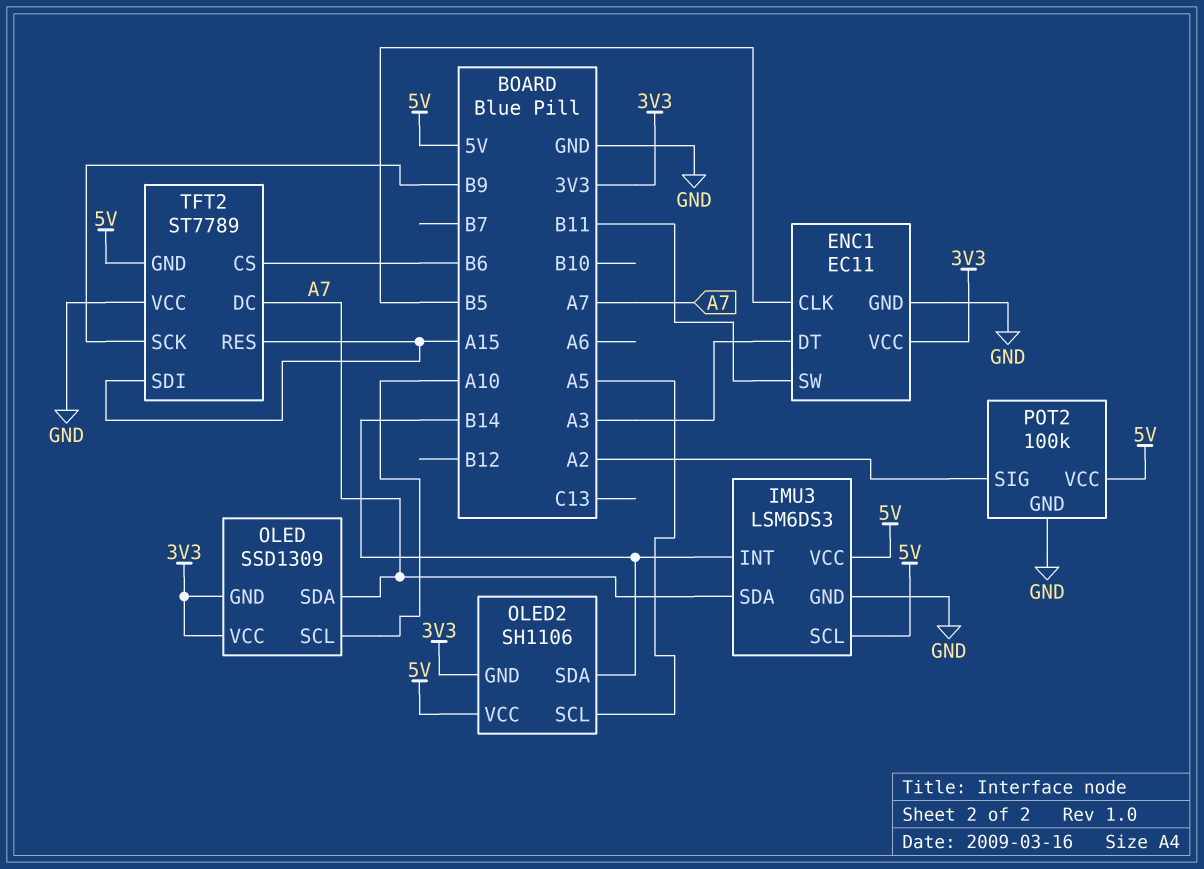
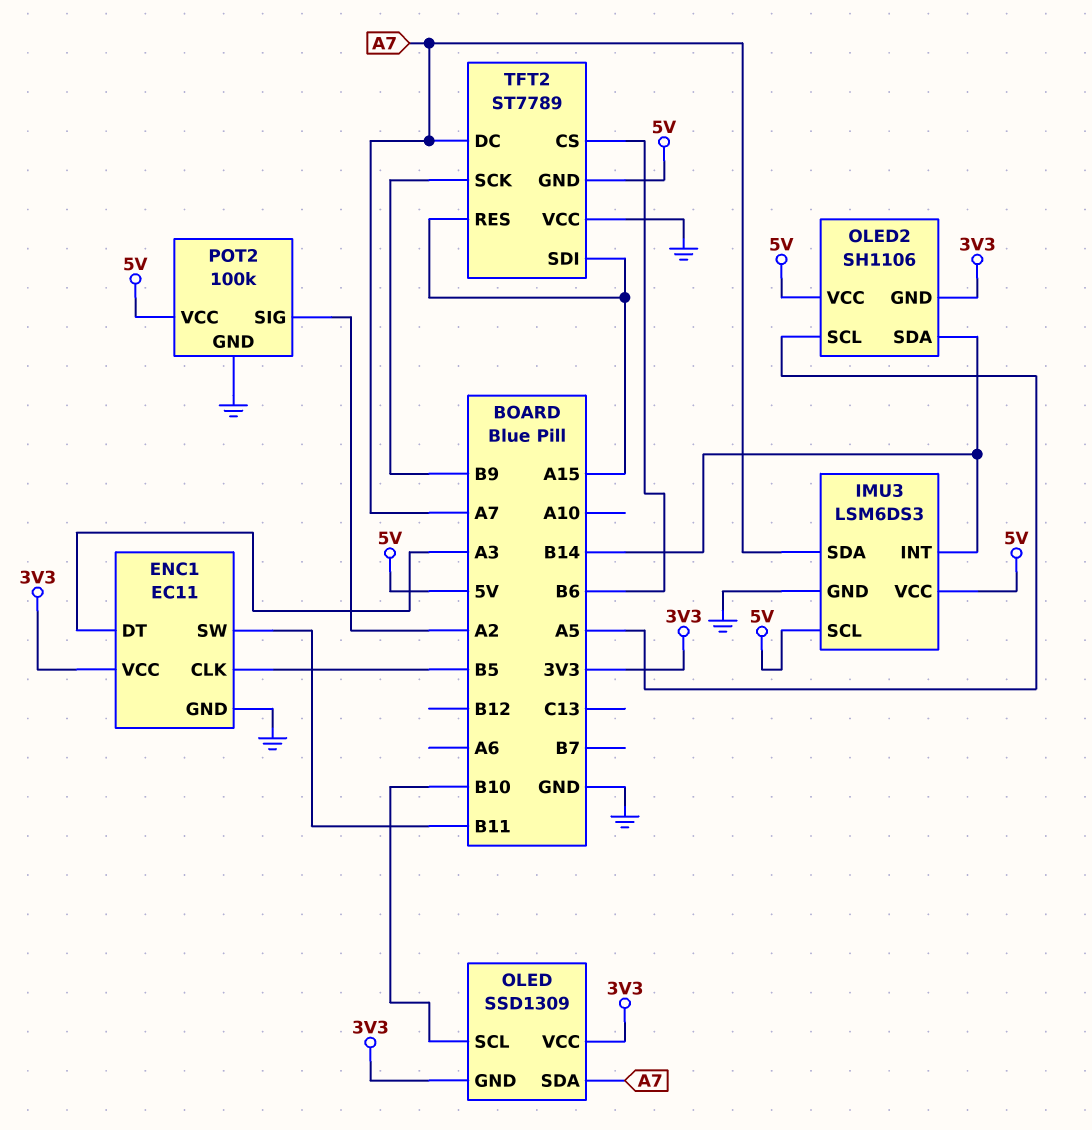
OLED pin SCL: A10 -> B10

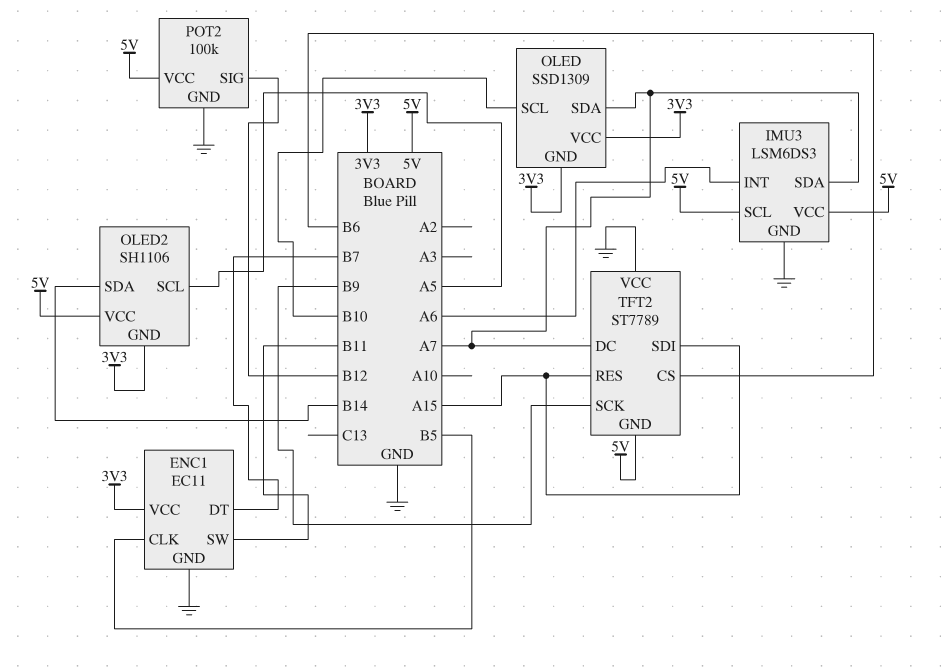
ENC1 pin DT: A3 -> B7
IMU3 pin INT: B14 -> A6
POT2 pin SIG: A2 -> B12

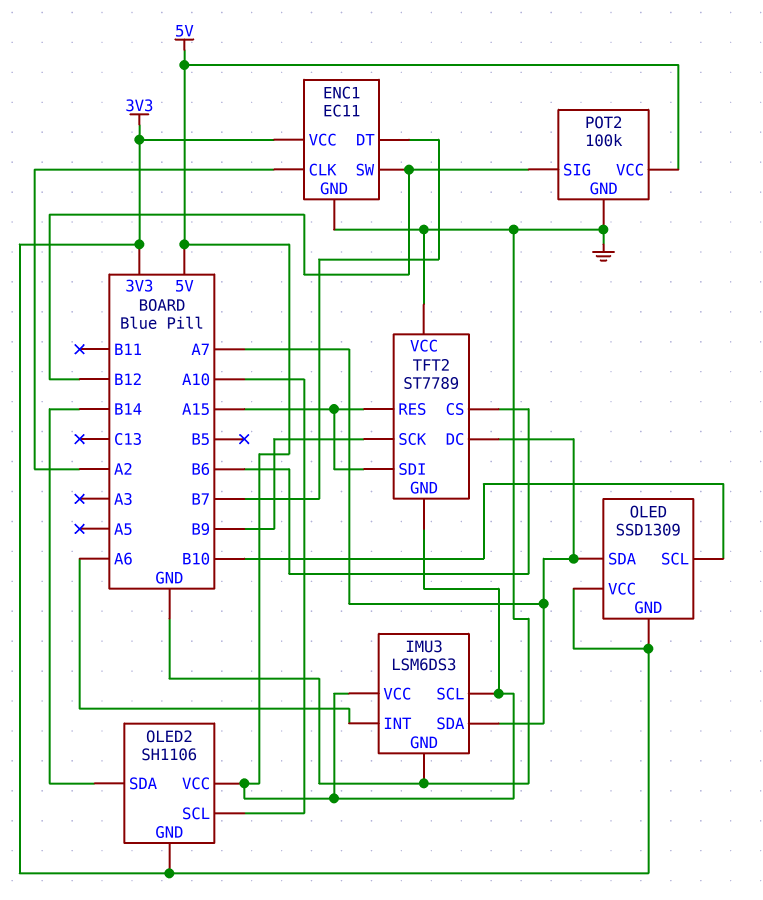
ENC1 pin CLK: B5 -> A2
ENC1 pin SW: B11 -> B12
OLED2 pin SCL: A5 -> A10

